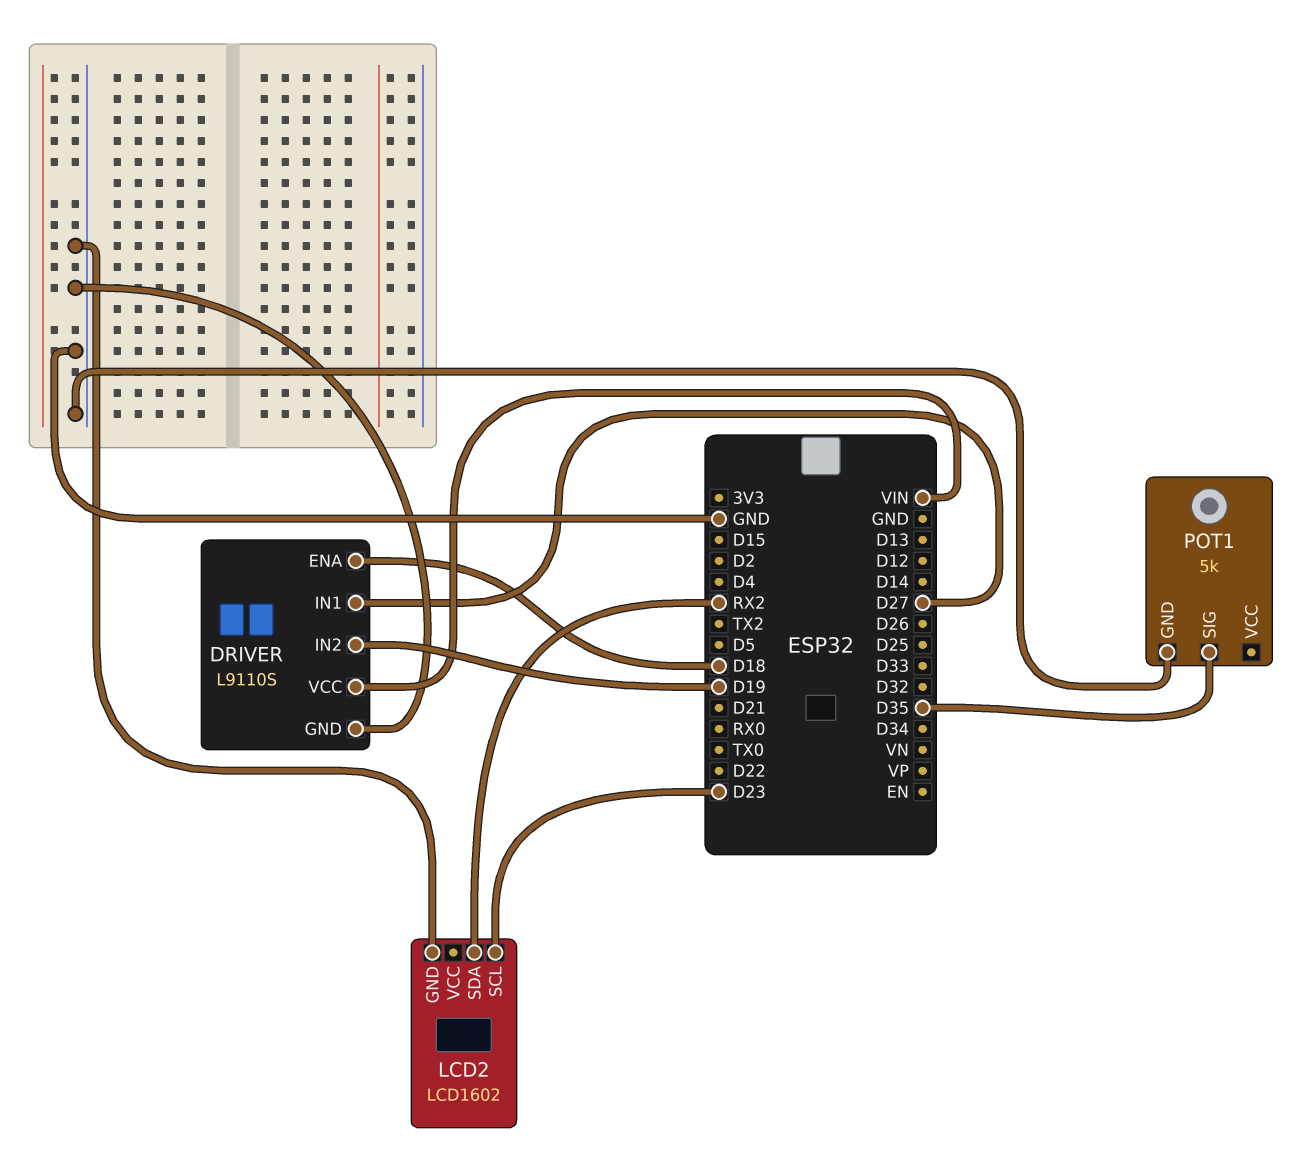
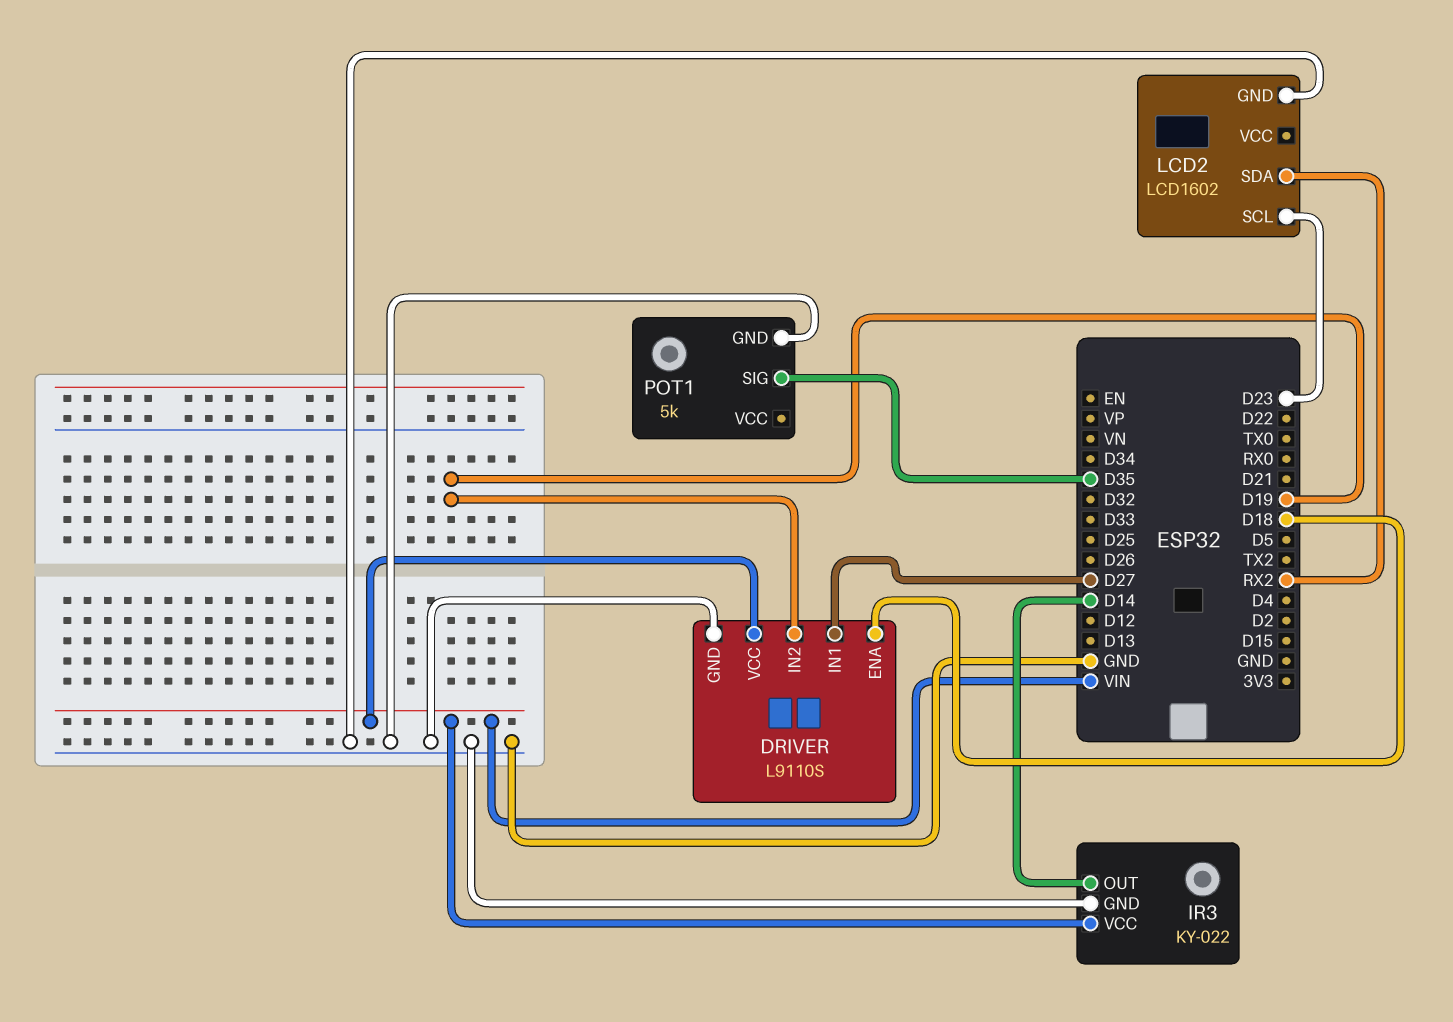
IR3: none -> KY-022
IR3 pin GND: none -> GND
IR3 pin OUT: none -> D14
IR3 pin VCC: none -> VIN

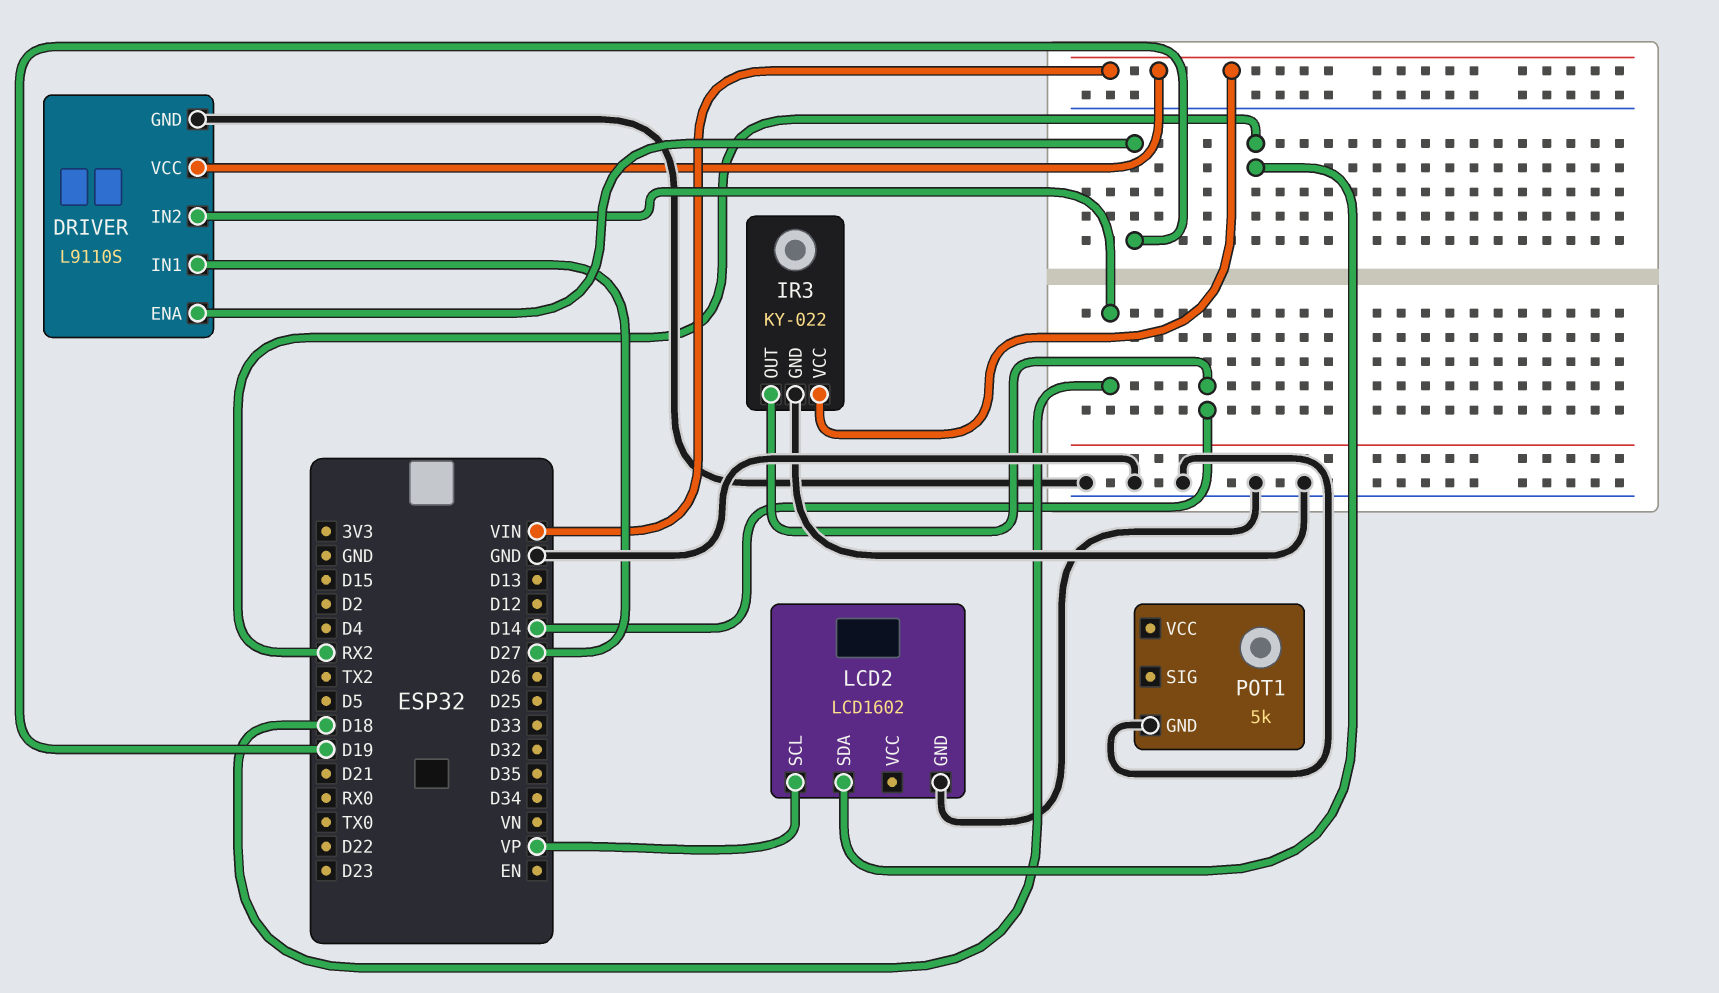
DRIVER pin ENA: D18 -> D19
DRIVER pin IN2: D19 -> D18
LCD2 pin SCL: D23 -> VP
POT1 pin SIG: D35 -> none

